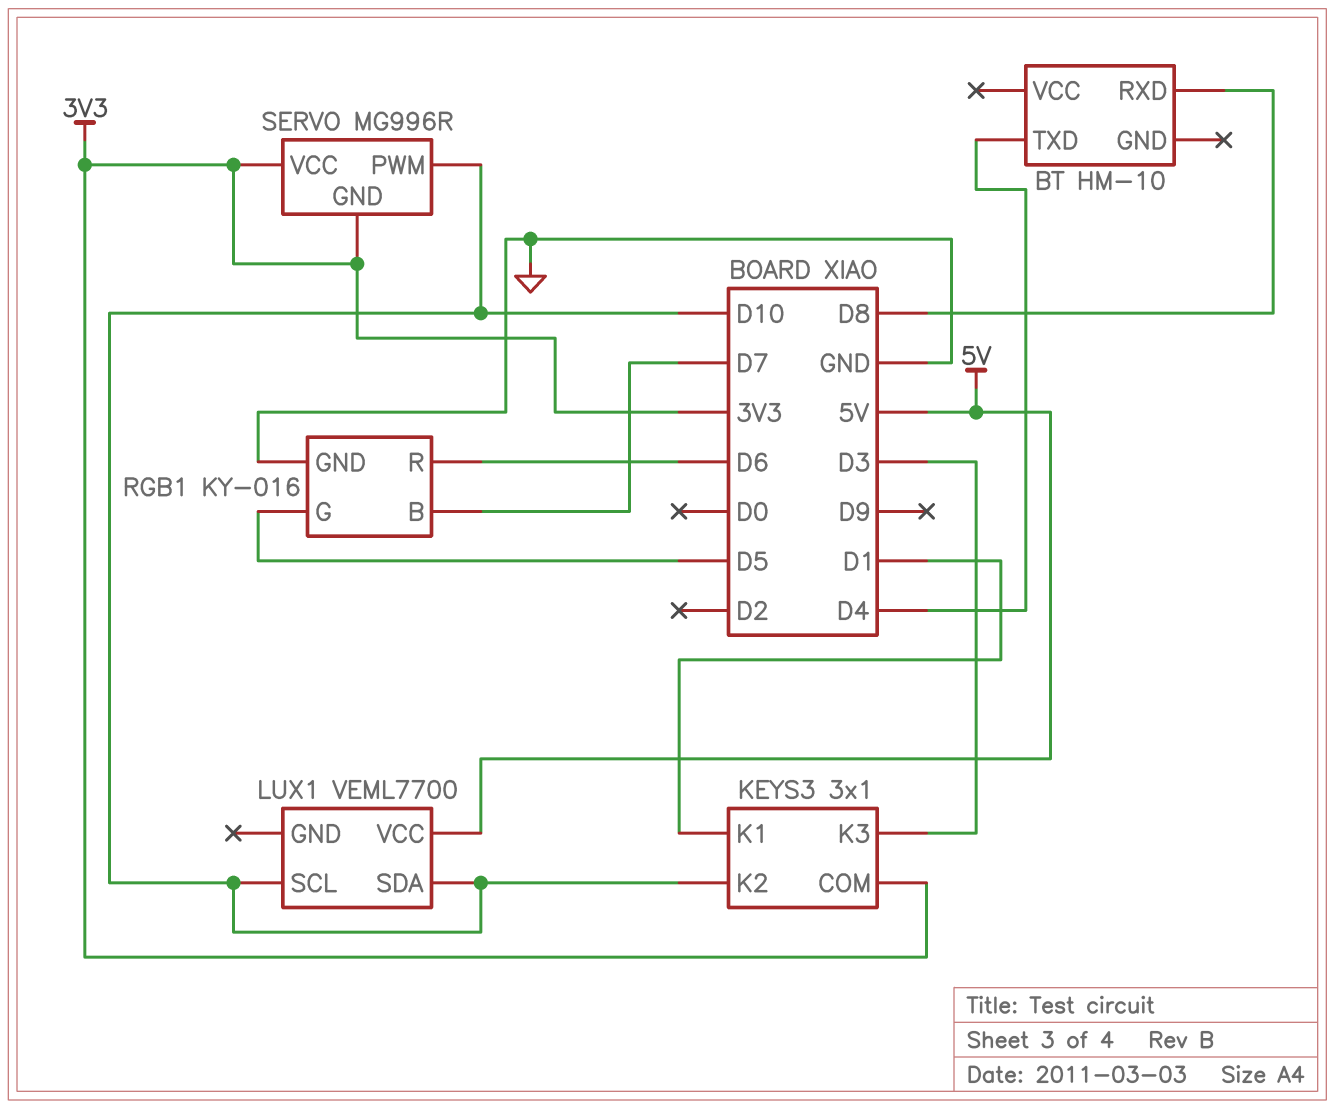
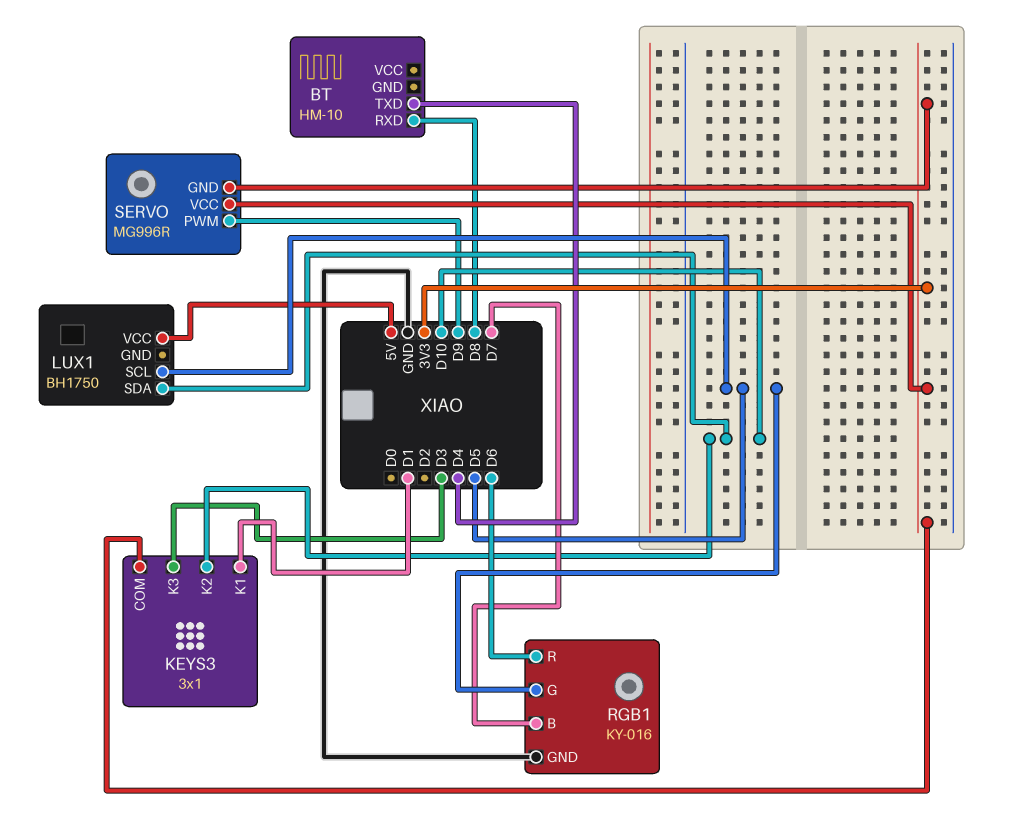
LUX1: VEML7700 -> BH1750
LUX1 pin SCL: D10 -> D5
SERVO pin PWM: D10 -> D9

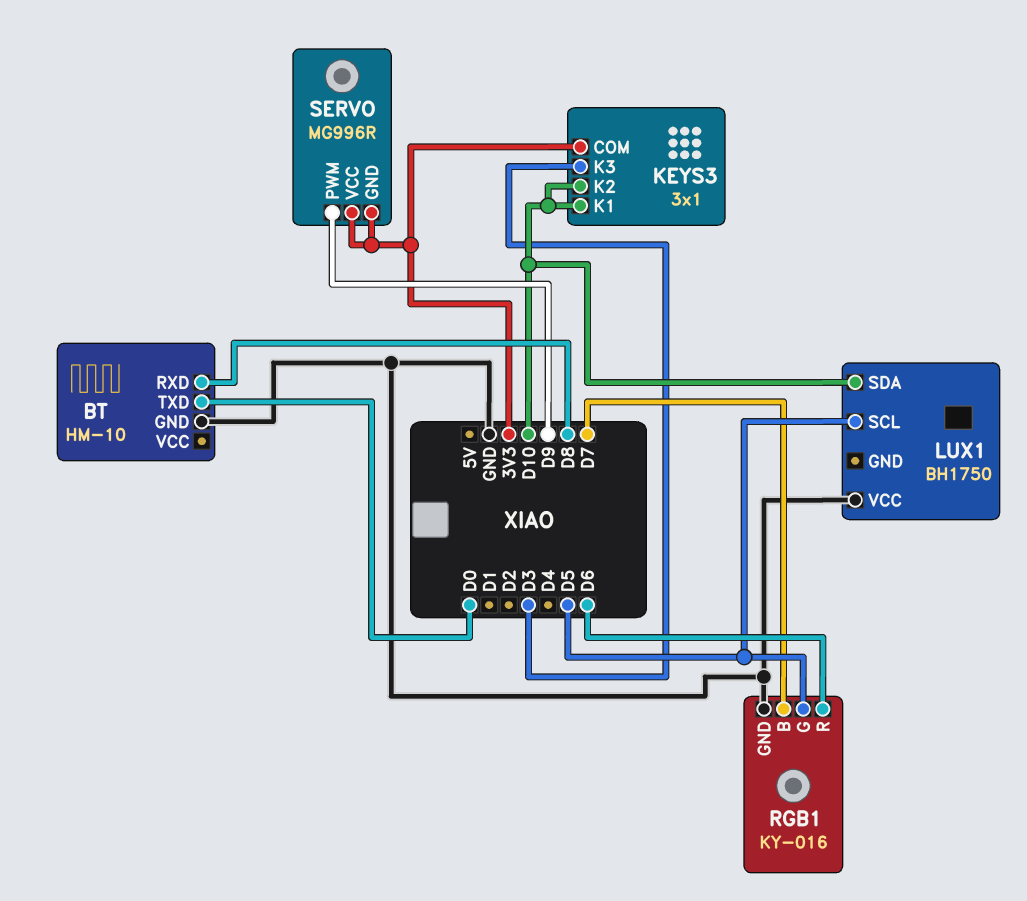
BT pin GND: none -> GND
BT pin TXD: D4 -> D0
KEYS3 pin K1: D1 -> D10
LUX1 pin VCC: 5V -> GND

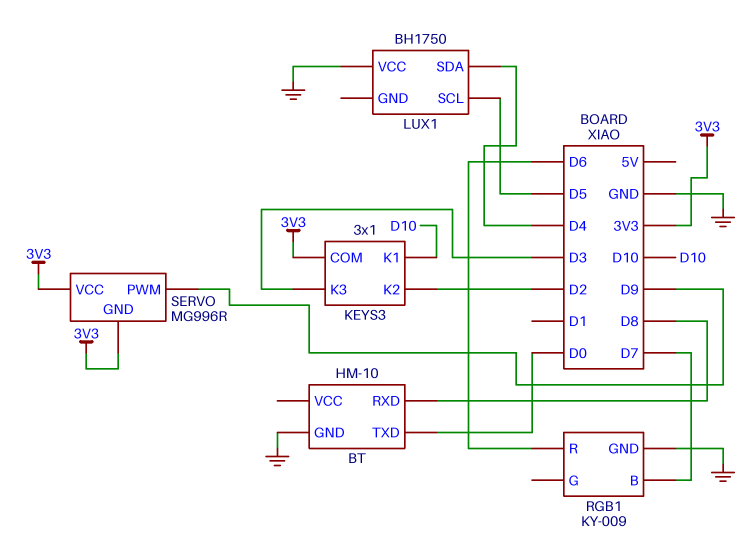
KEYS3 pin K2: D10 -> D2
LUX1 pin SDA: D10 -> D4
RGB1: KY-016 -> KY-009
RGB1 pin G: D5 -> none

